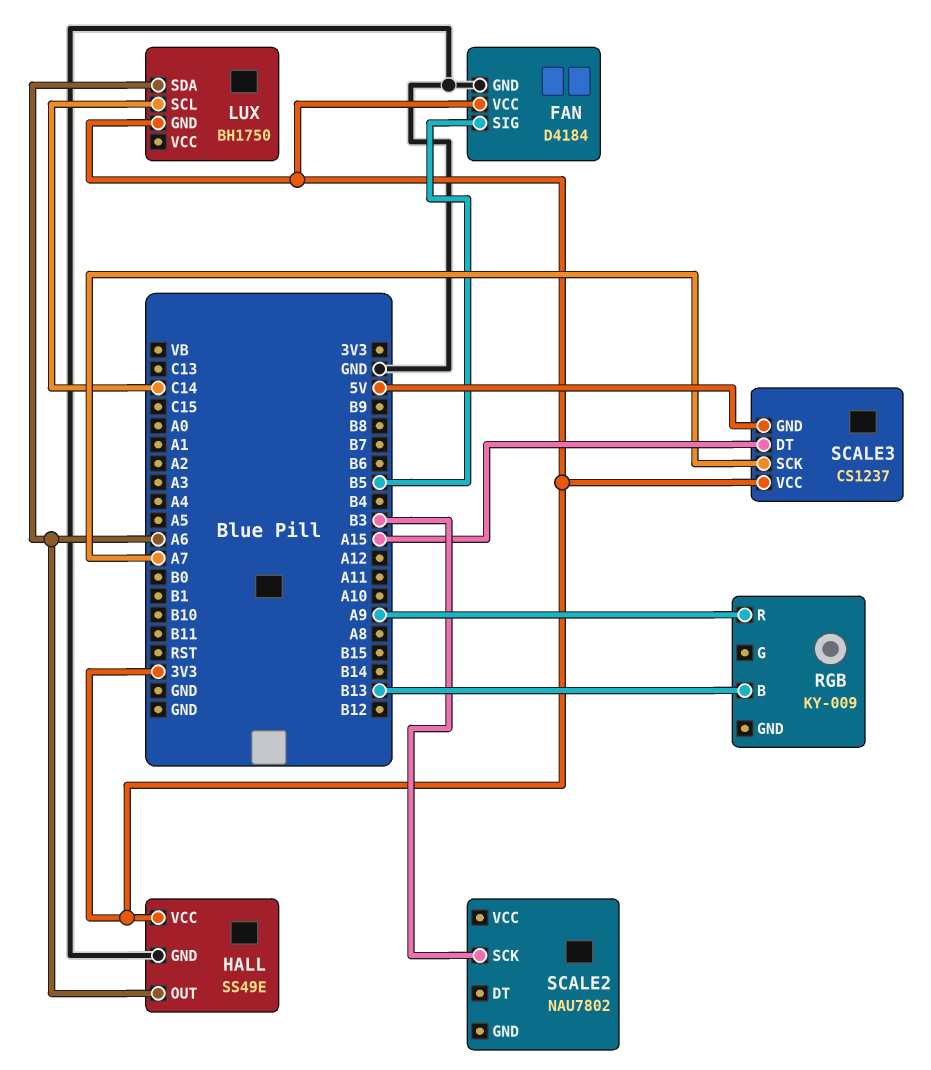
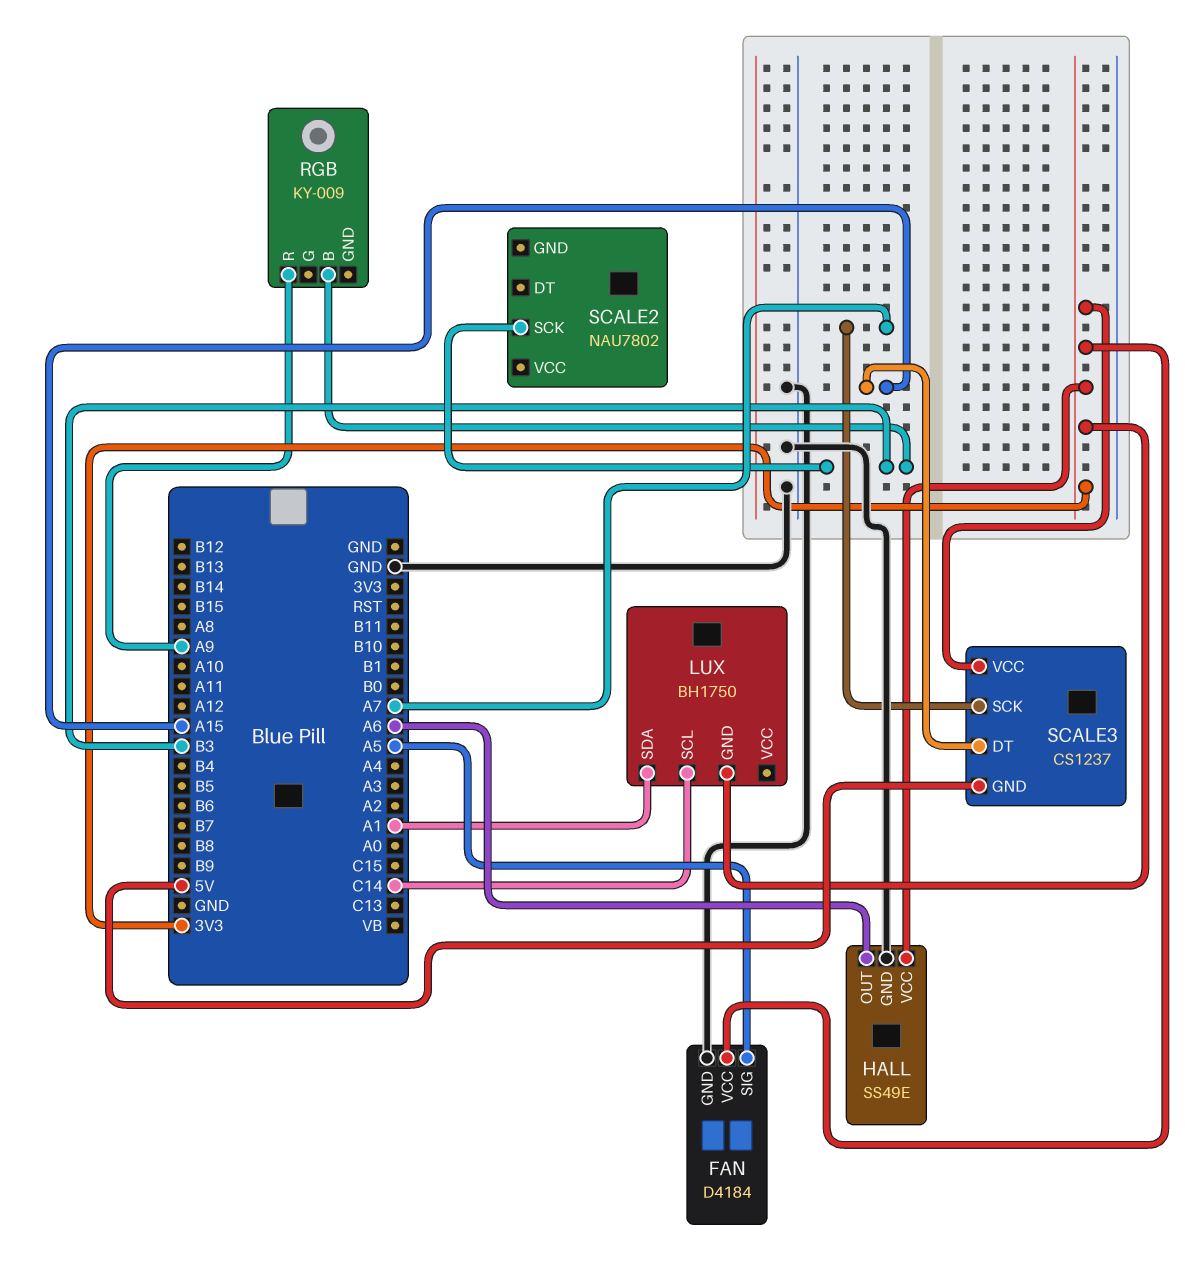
FAN pin SIG: B5 -> A5
LUX pin SDA: A6 -> A1
RGB pin B: B13 -> B3

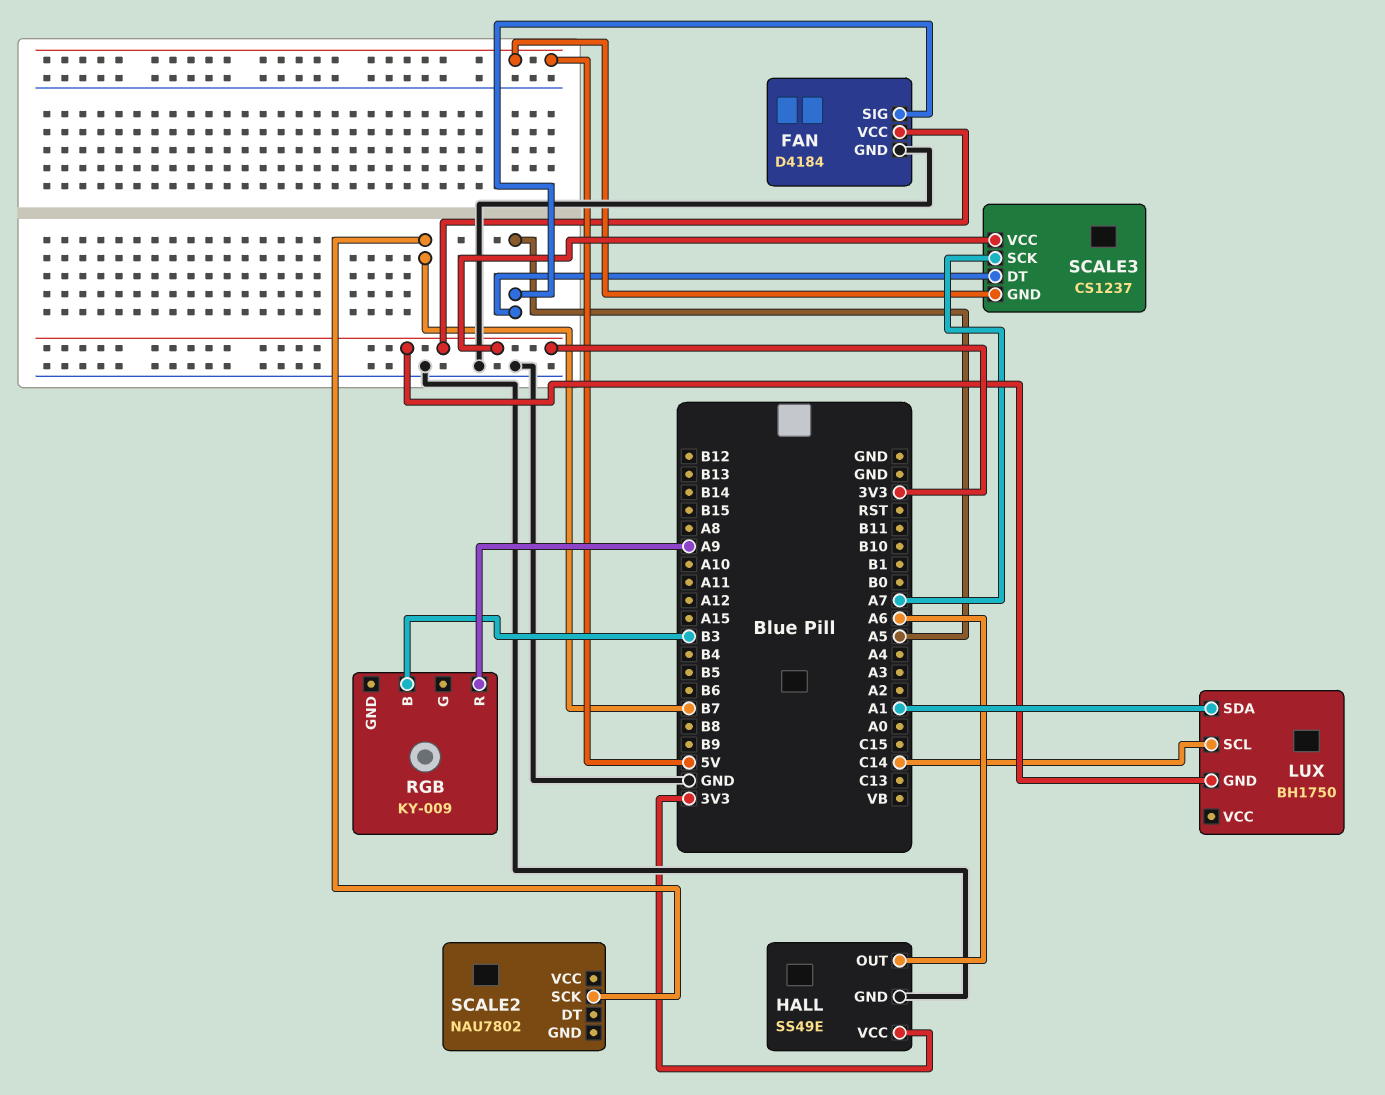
SCALE2 pin SCK: B3 -> B7
SCALE3 pin DT: A15 -> A5

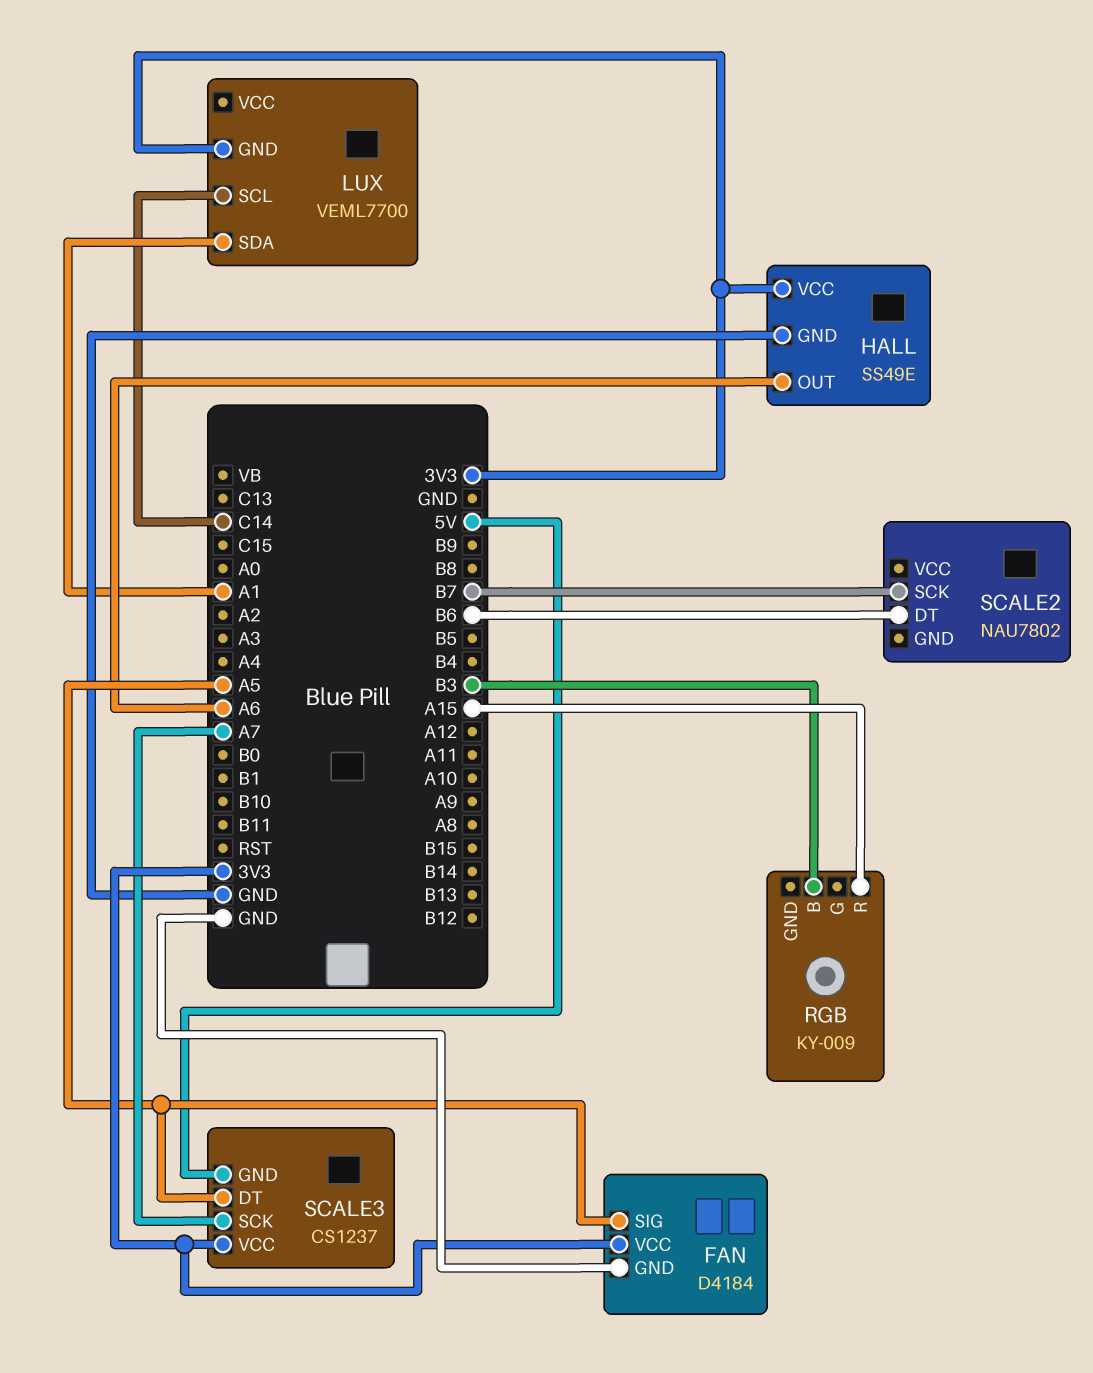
LUX: BH1750 -> VEML7700
RGB pin R: A9 -> A15
SCALE2 pin DT: none -> B6

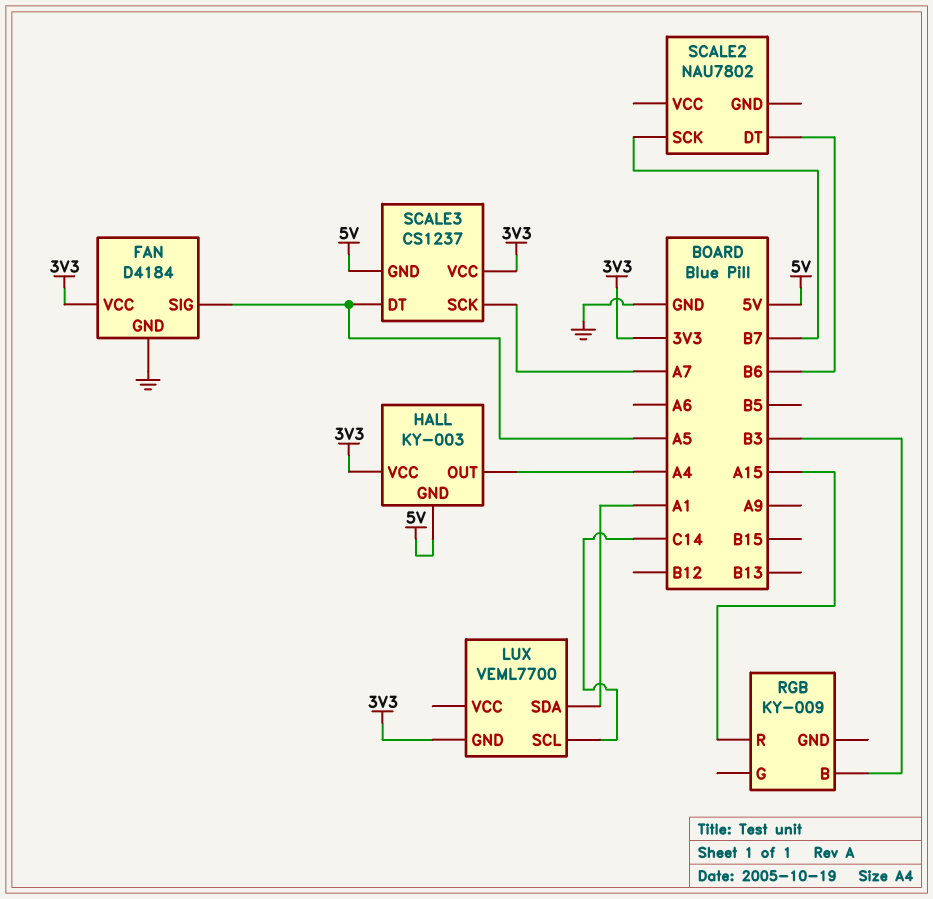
HALL: SS49E -> KY-003
HALL pin GND: GND -> 5V
HALL pin OUT: A6 -> A4

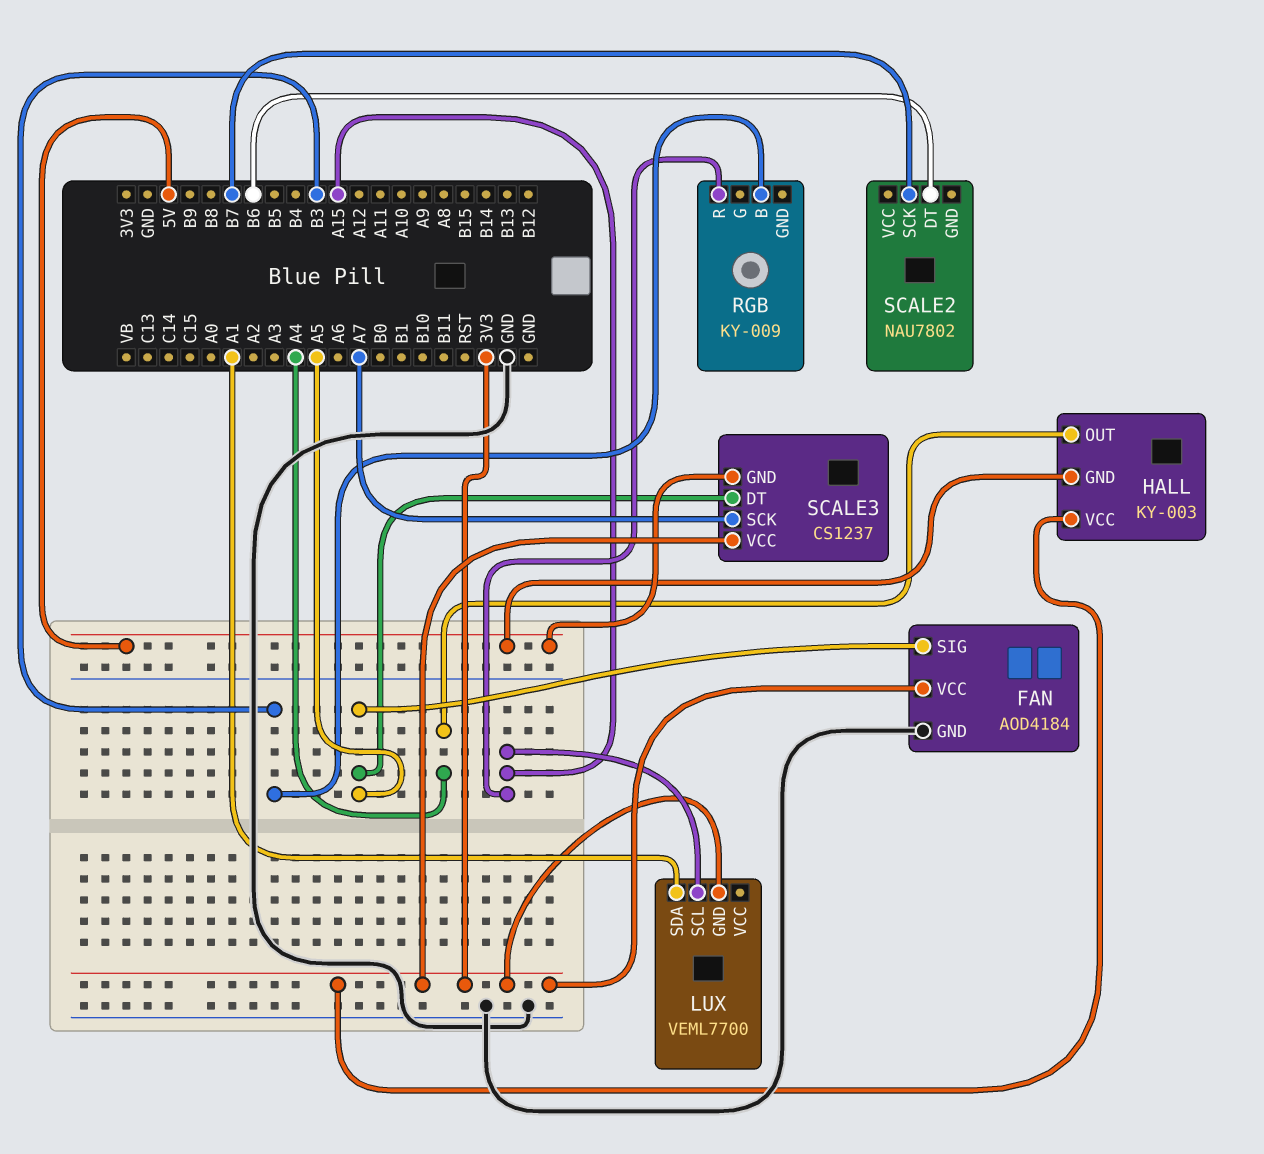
FAN: D4184 -> AOD4184
LUX pin SCL: C14 -> A15

